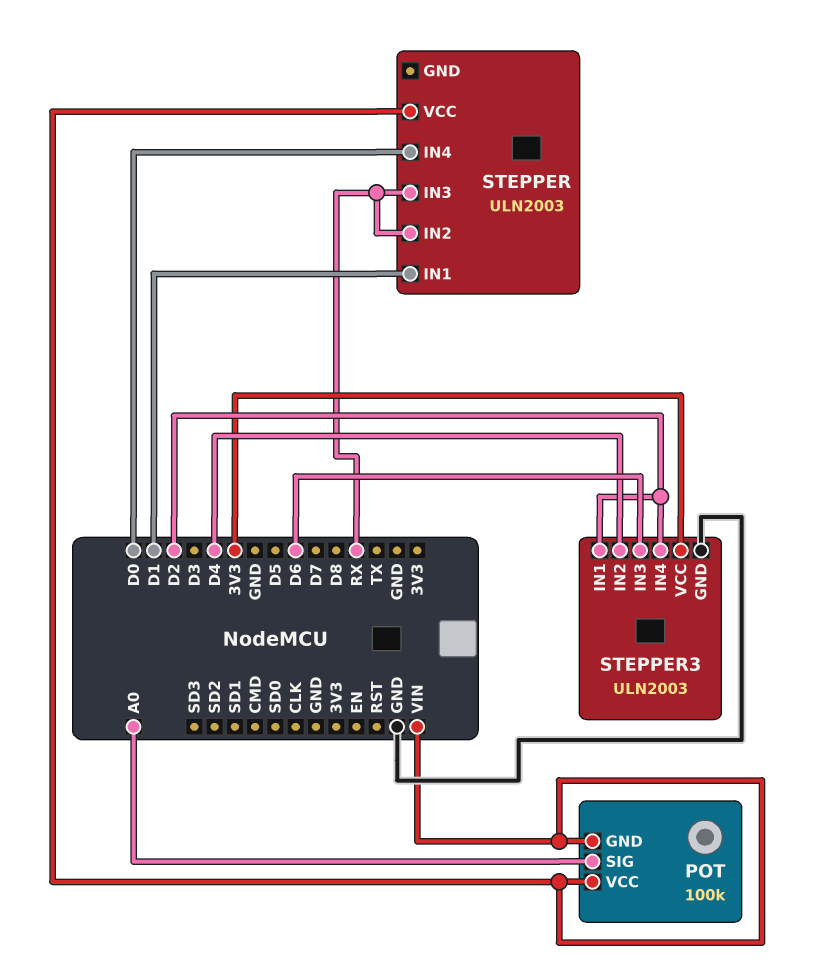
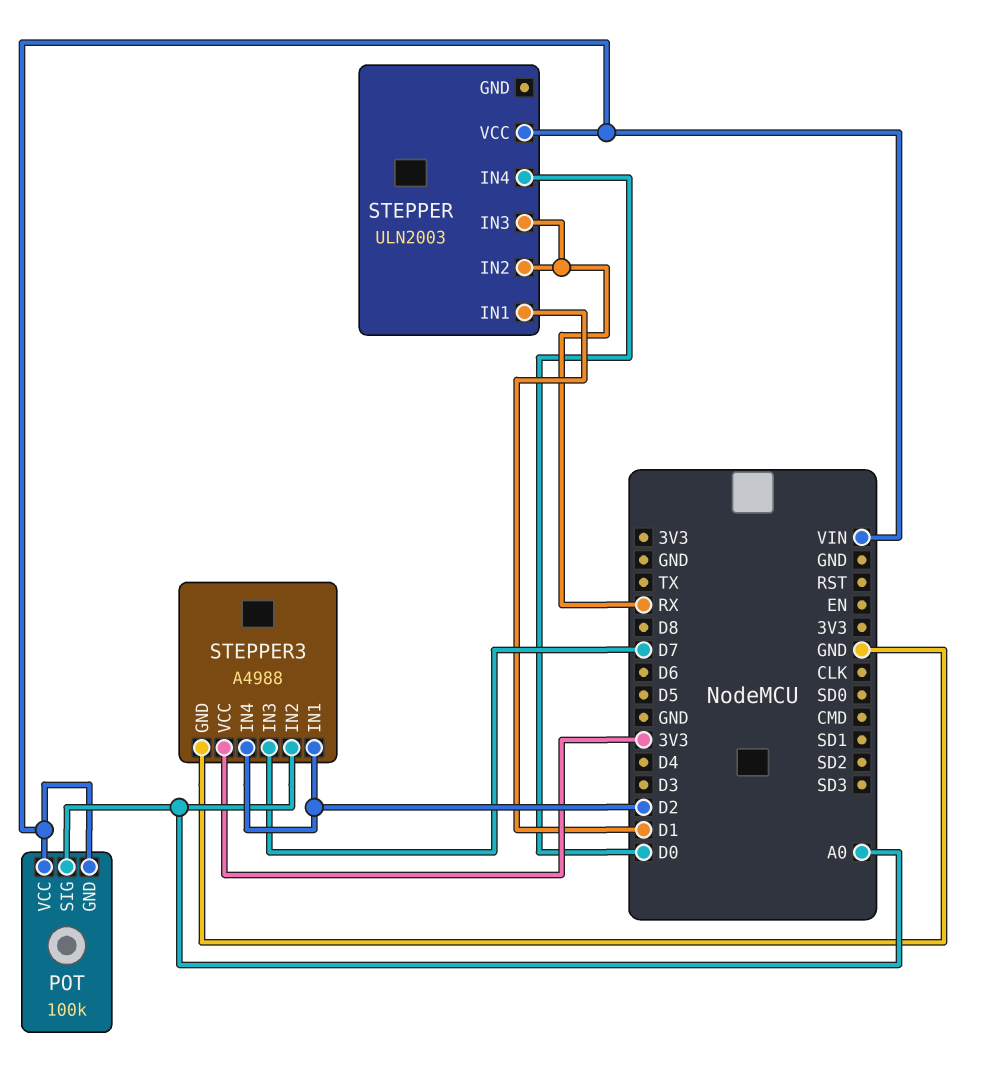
STEPPER3: ULN2003 -> A4988
STEPPER3 pin IN2: D4 -> A0
STEPPER3 pin IN3: D6 -> D7

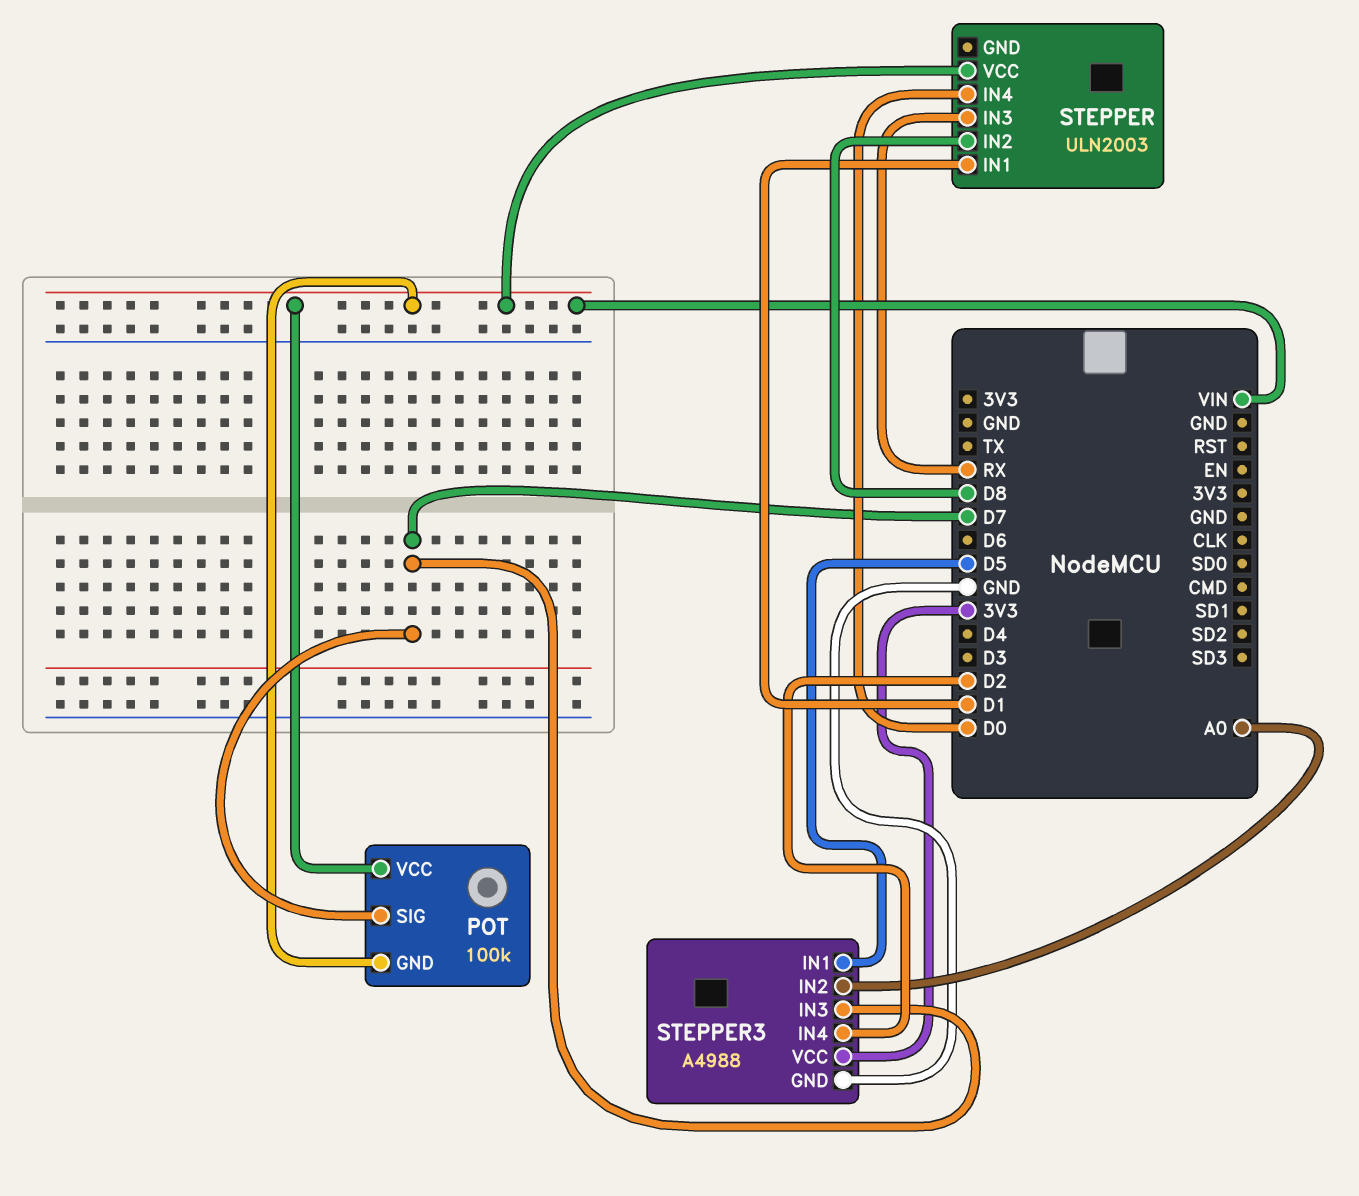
POT pin SIG: A0 -> D7
STEPPER pin IN2: RX -> D8
STEPPER3 pin IN1: D2 -> D5

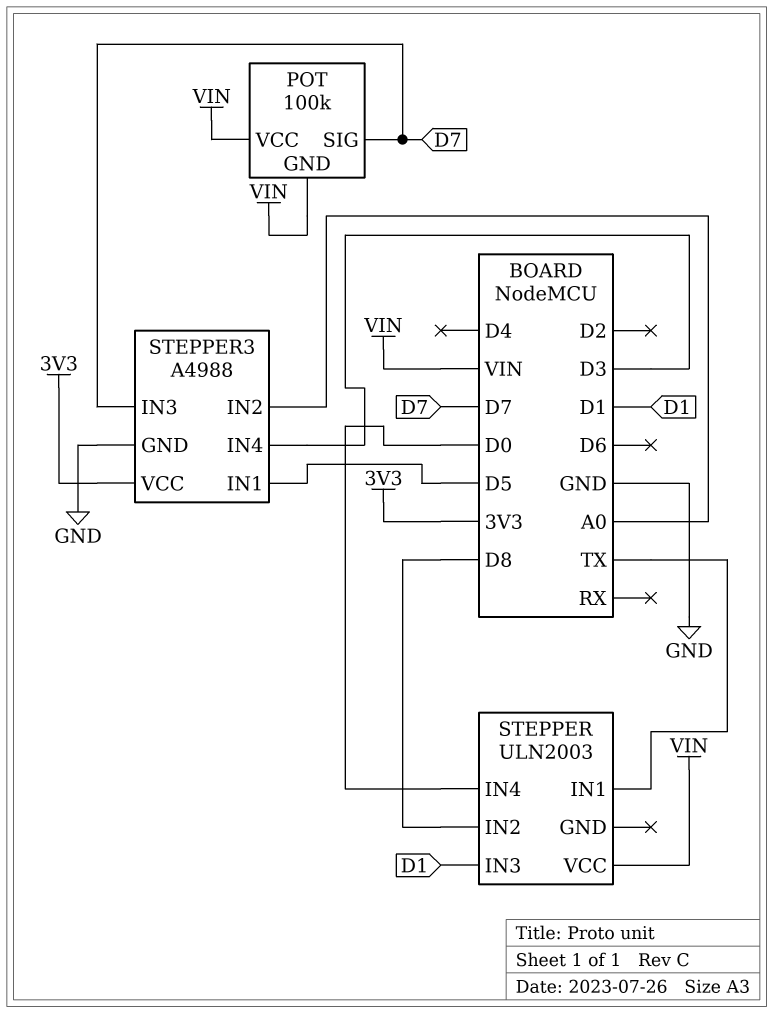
STEPPER pin IN1: D1 -> TX
STEPPER pin IN3: RX -> D1
STEPPER3 pin IN4: D2 -> D3

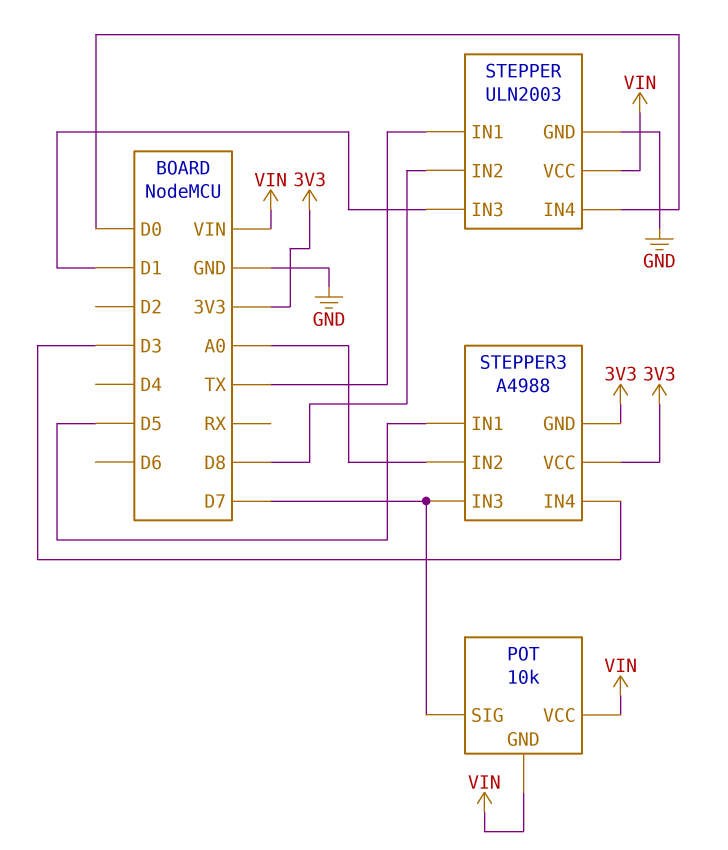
POT: 100k -> 10k
STEPPER pin GND: none -> GND
STEPPER3 pin GND: GND -> 3V3

